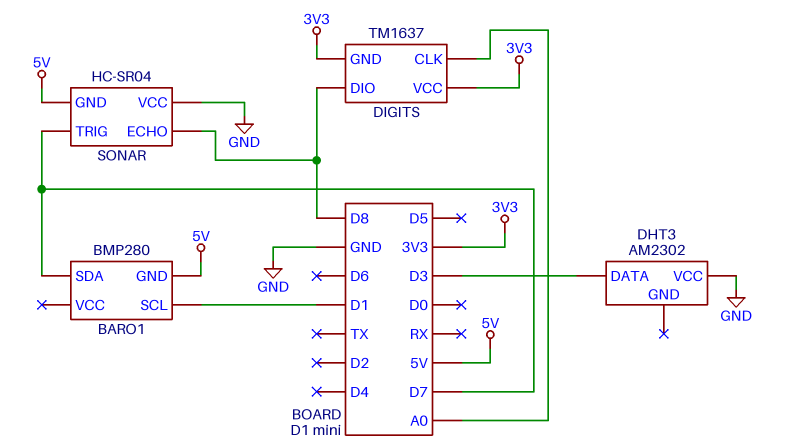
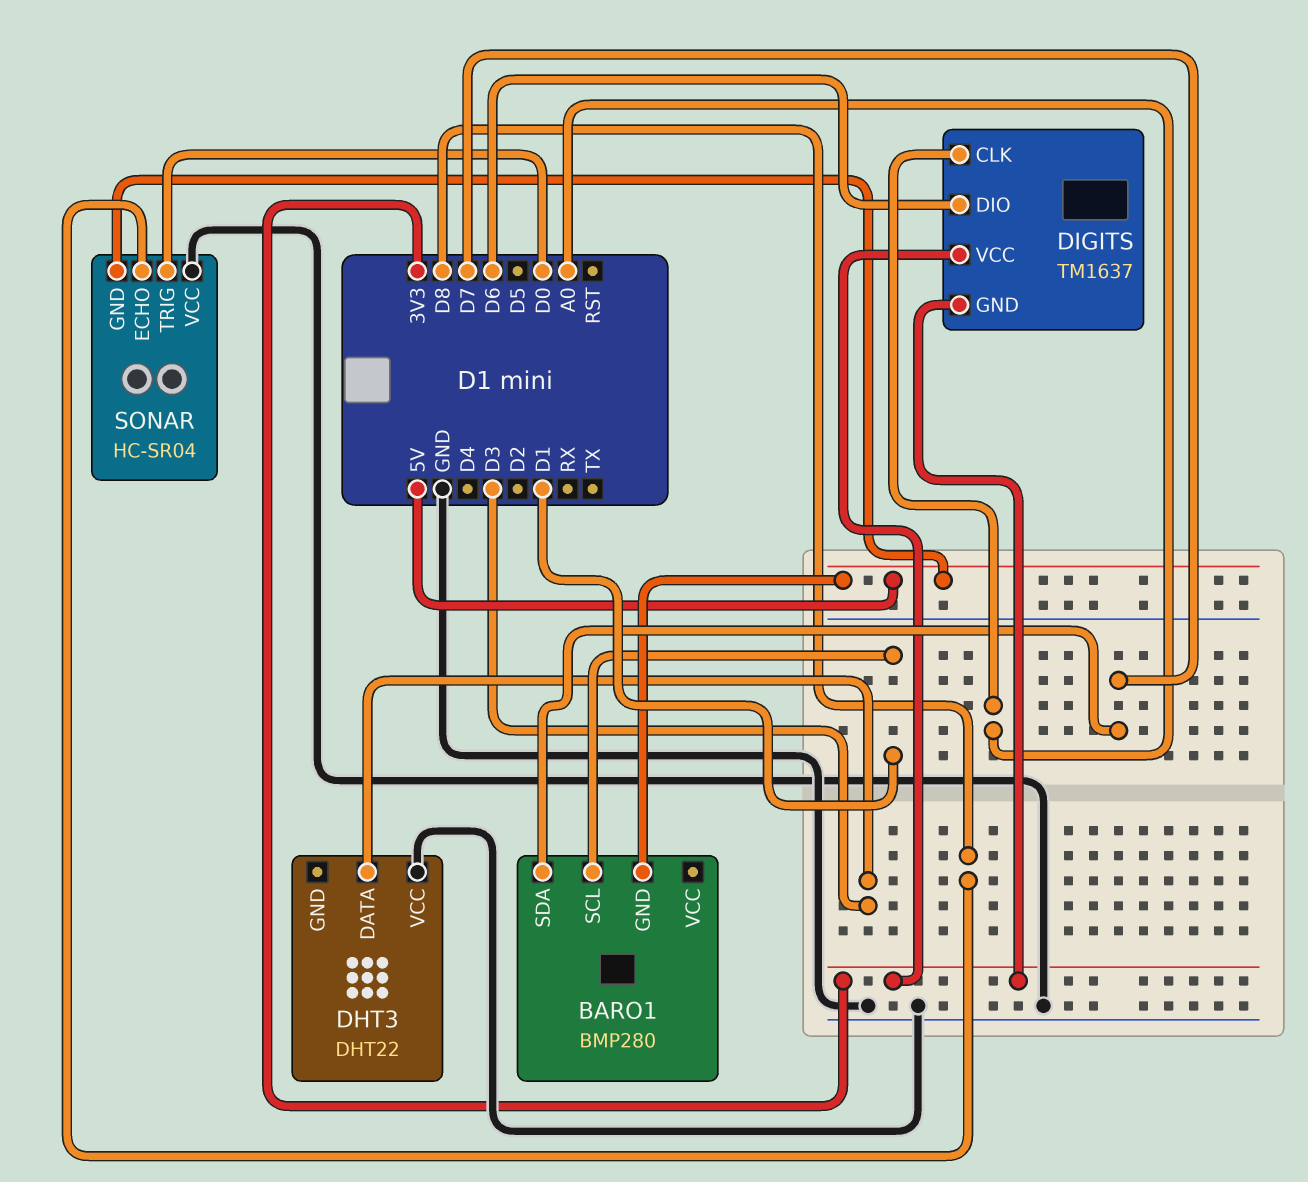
DHT3: AM2302 -> DHT22
DIGITS pin DIO: D8 -> D6
SONAR pin TRIG: D7 -> D0

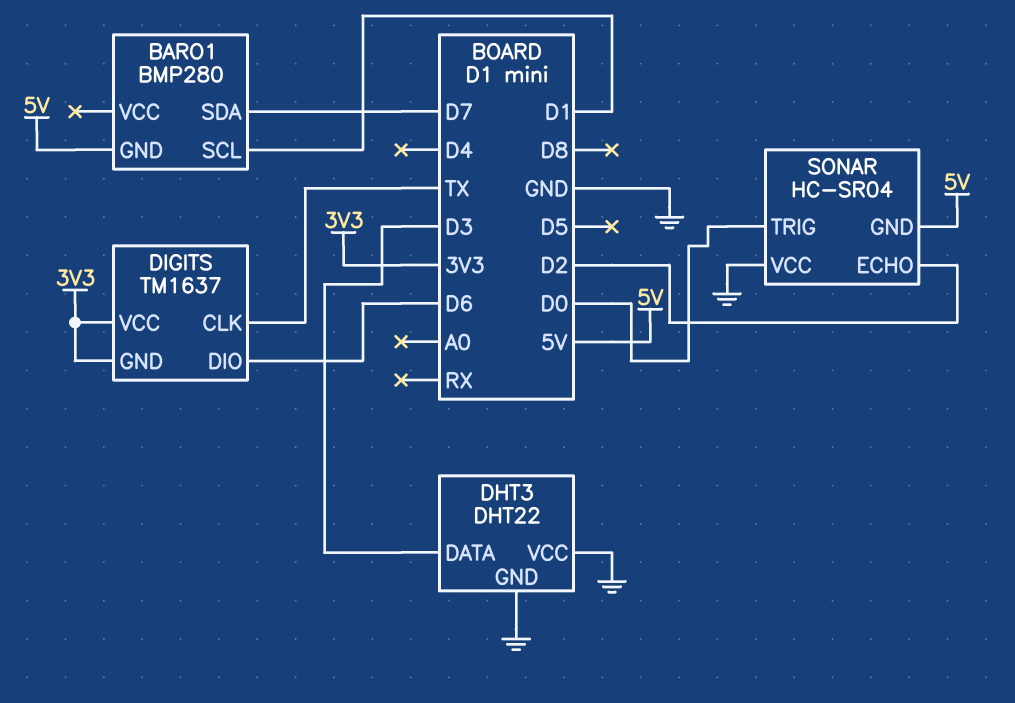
DHT3 pin GND: none -> GND
DIGITS pin CLK: A0 -> TX
SONAR pin ECHO: D8 -> D2

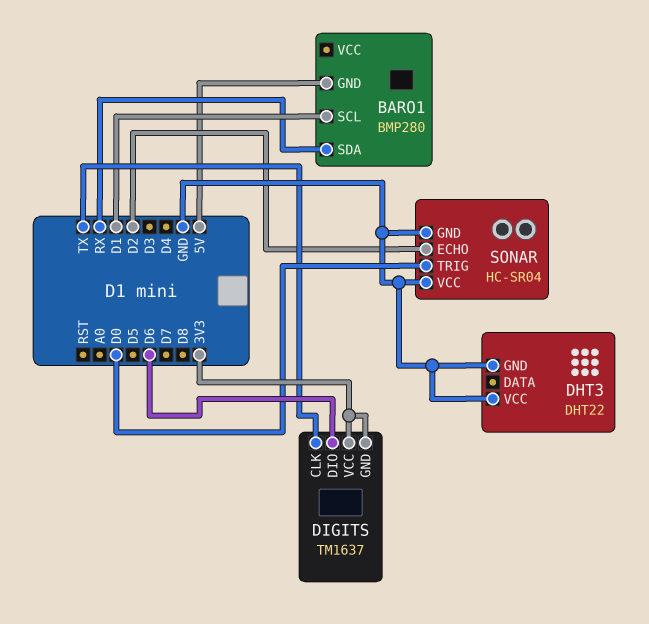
BARO1 pin SDA: D7 -> RX
DHT3 pin DATA: D3 -> none
SONAR pin GND: 5V -> GND

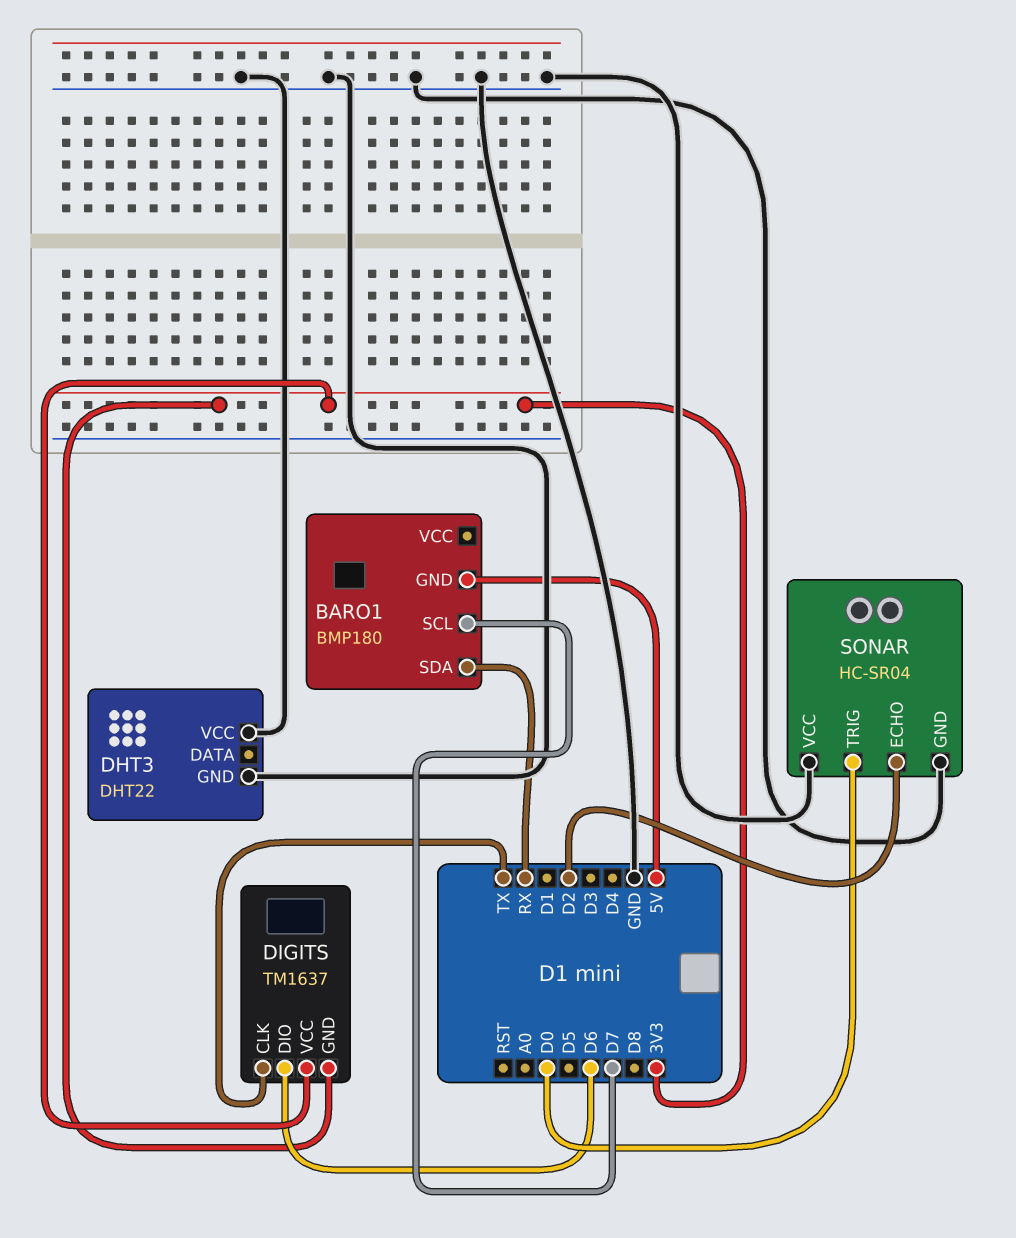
BARO1: BMP280 -> BMP180
BARO1 pin SCL: D1 -> D7

